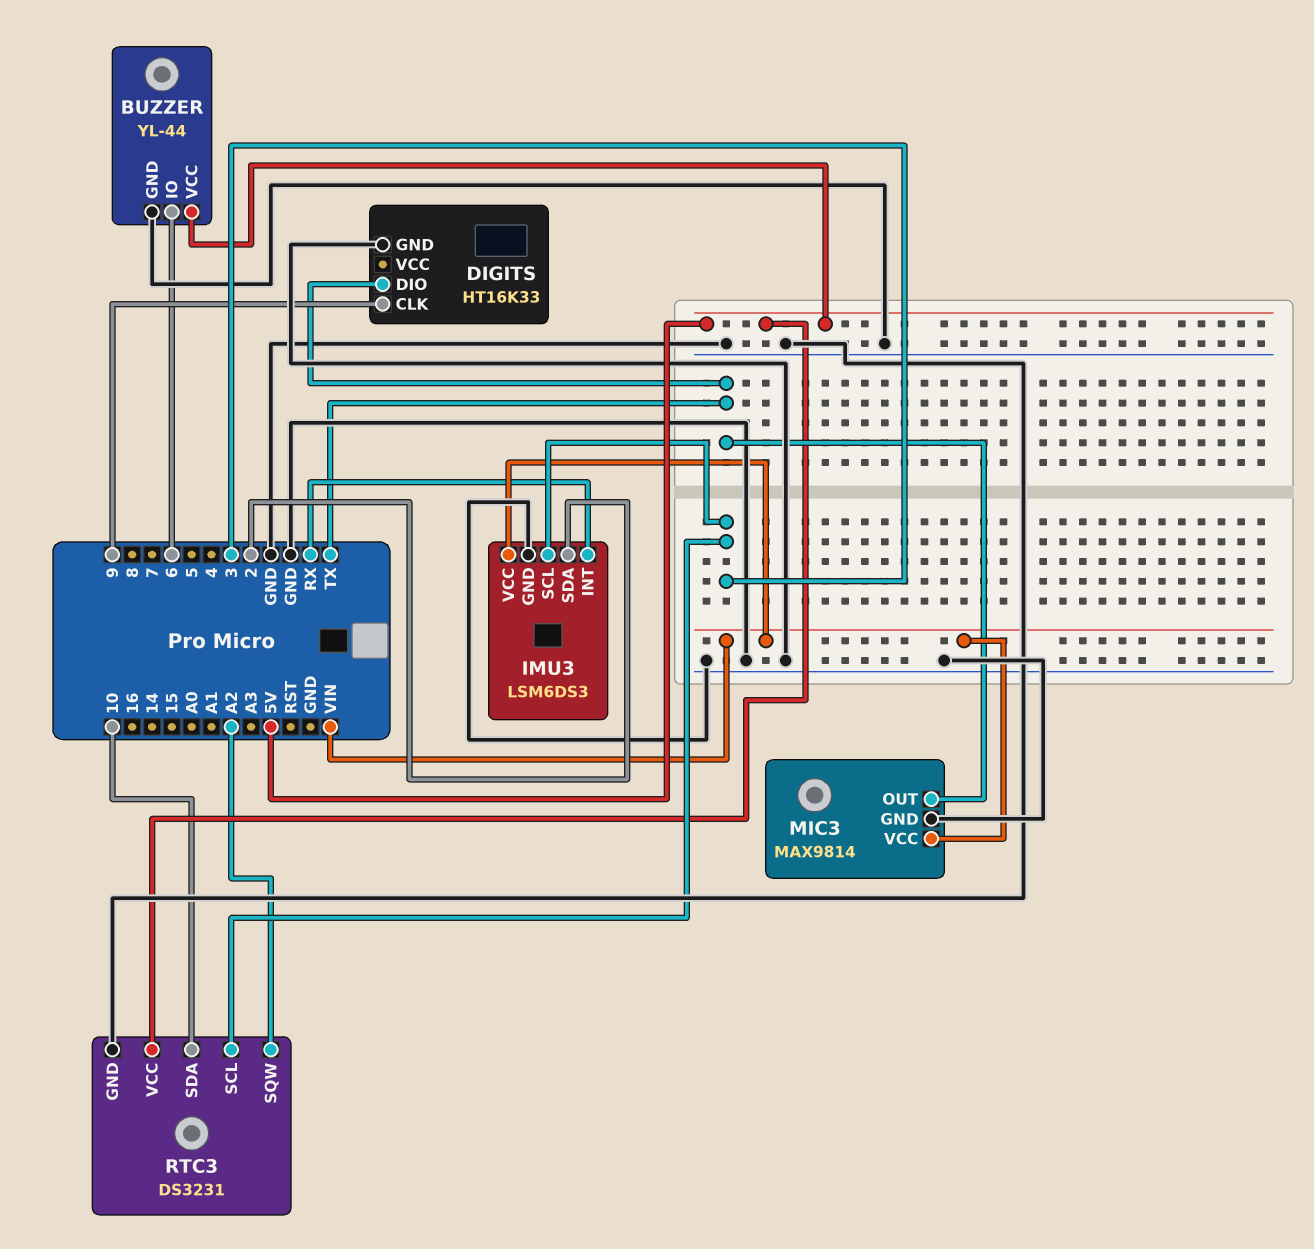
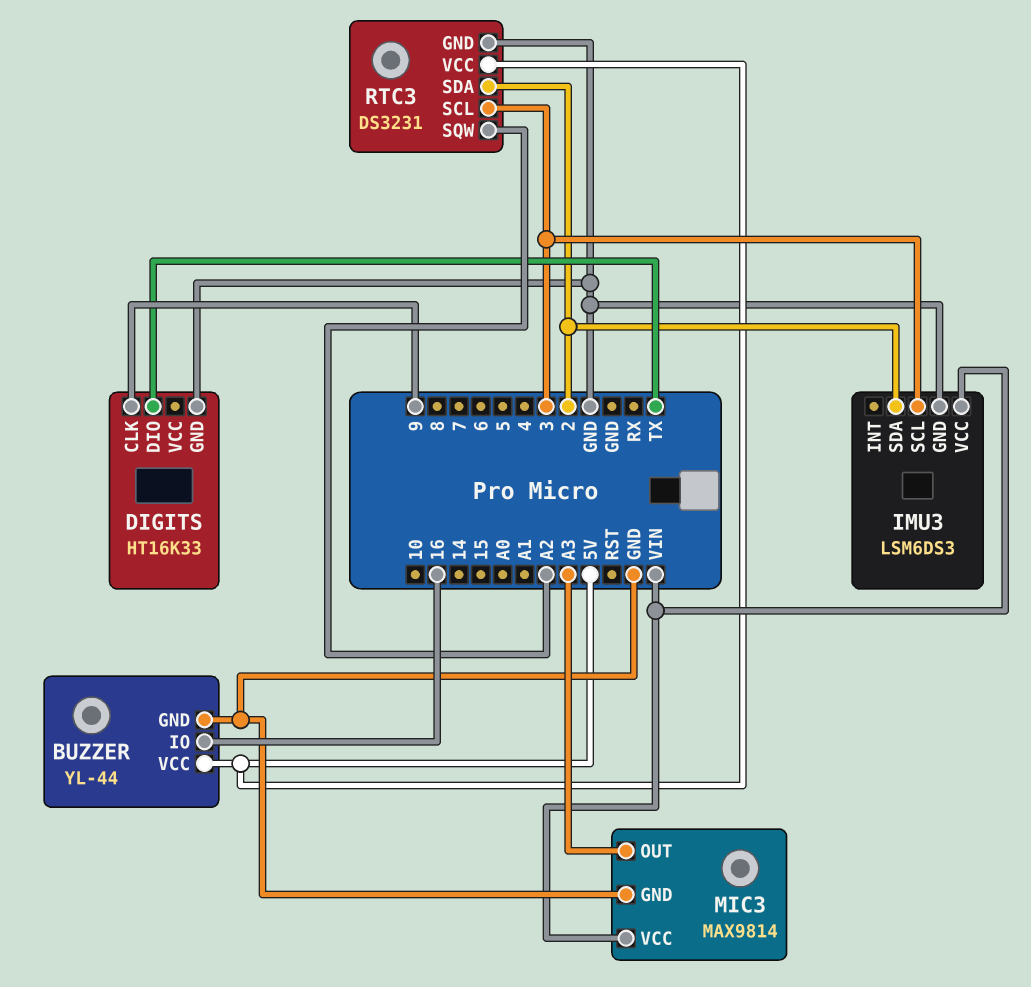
BUZZER pin IO: 6 -> 16
IMU3 pin INT: RX -> none
MIC3 pin OUT: TX -> A3
RTC3 pin SDA: 10 -> 2

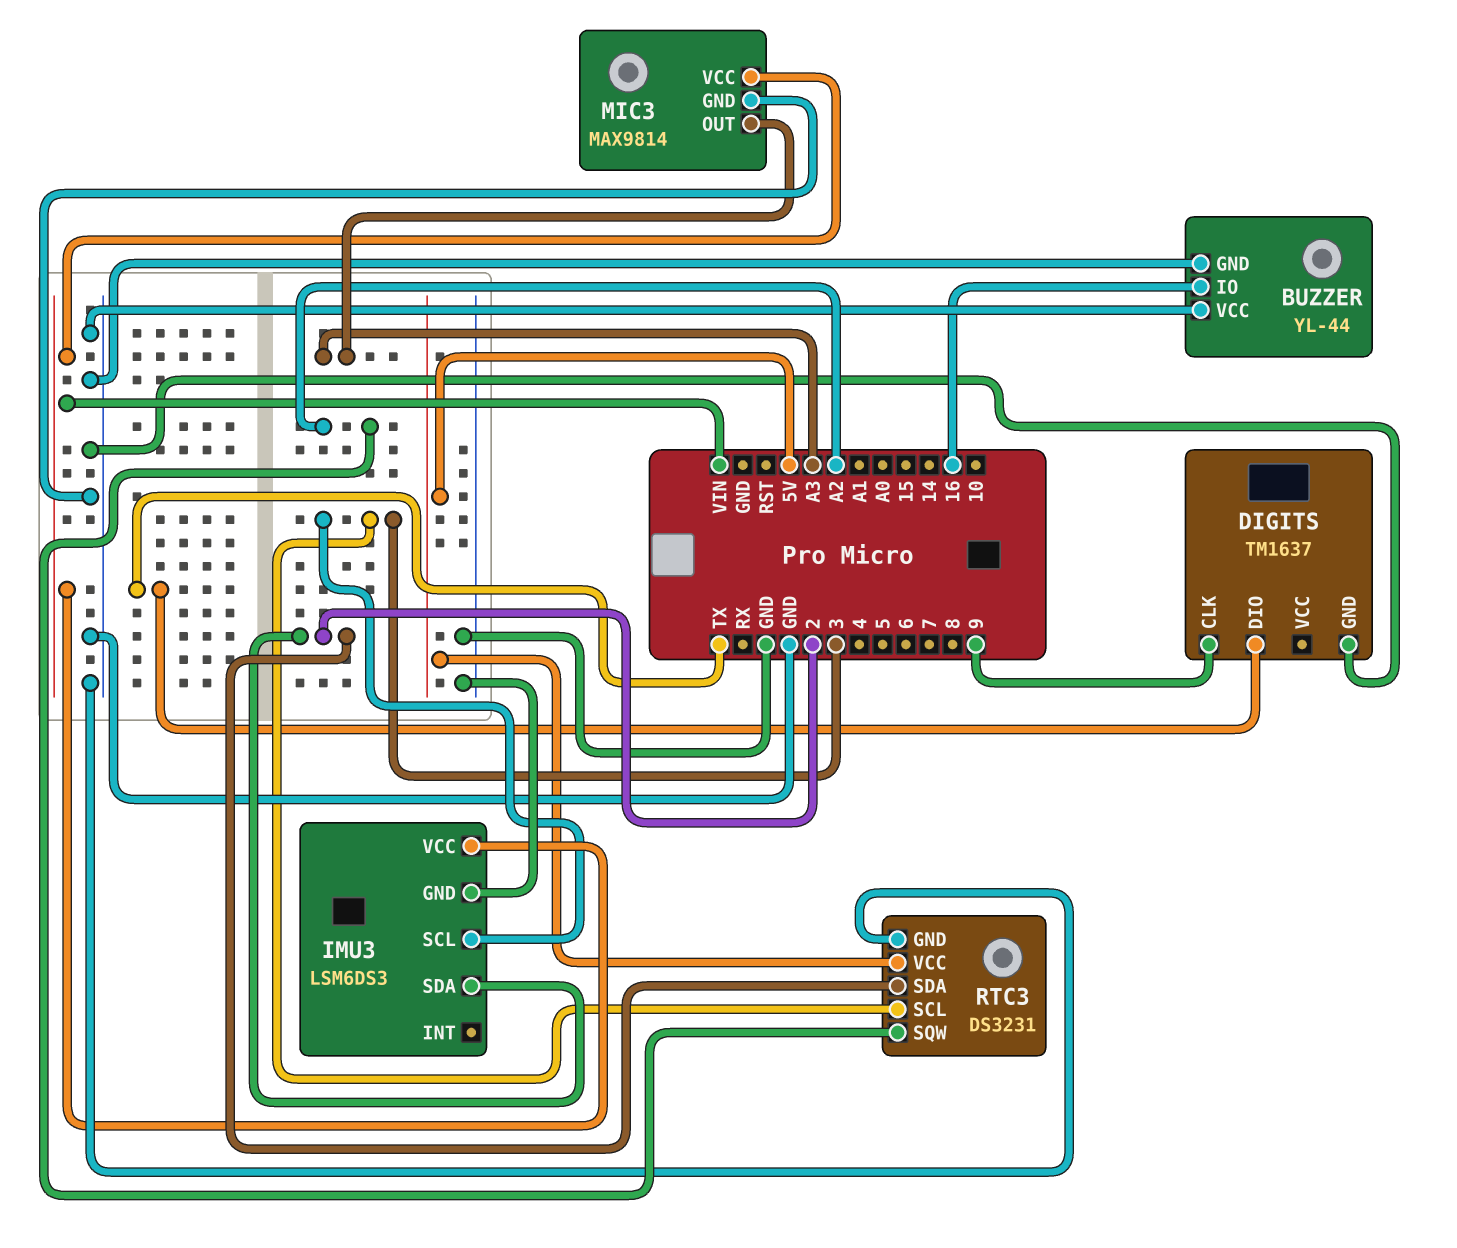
BUZZER pin VCC: 5V -> GND
DIGITS: HT16K33 -> TM1637

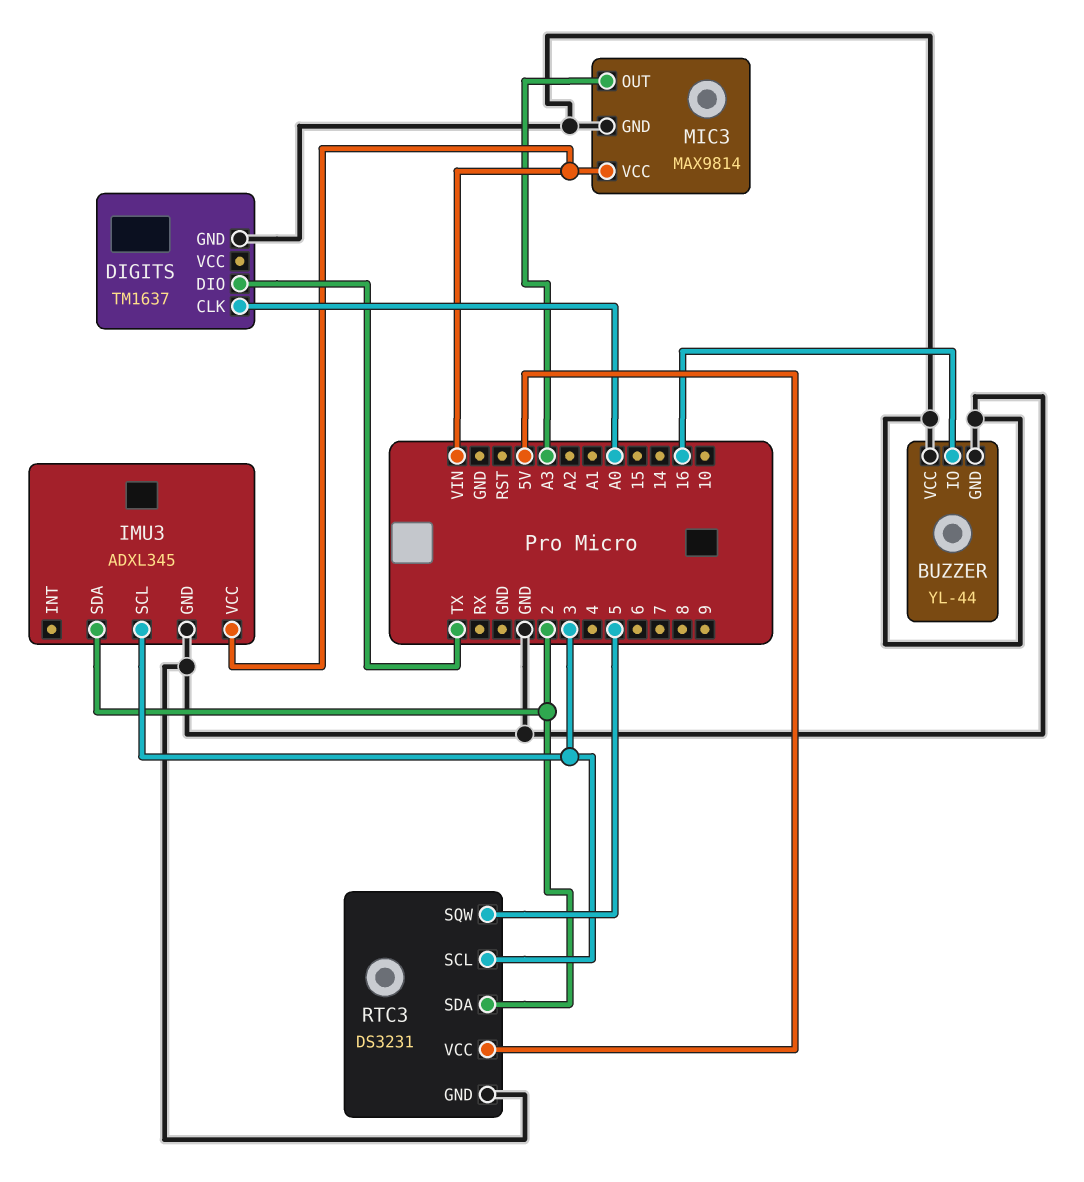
DIGITS pin CLK: 9 -> A0
IMU3: LSM6DS3 -> ADXL345
RTC3 pin SQW: A2 -> 5

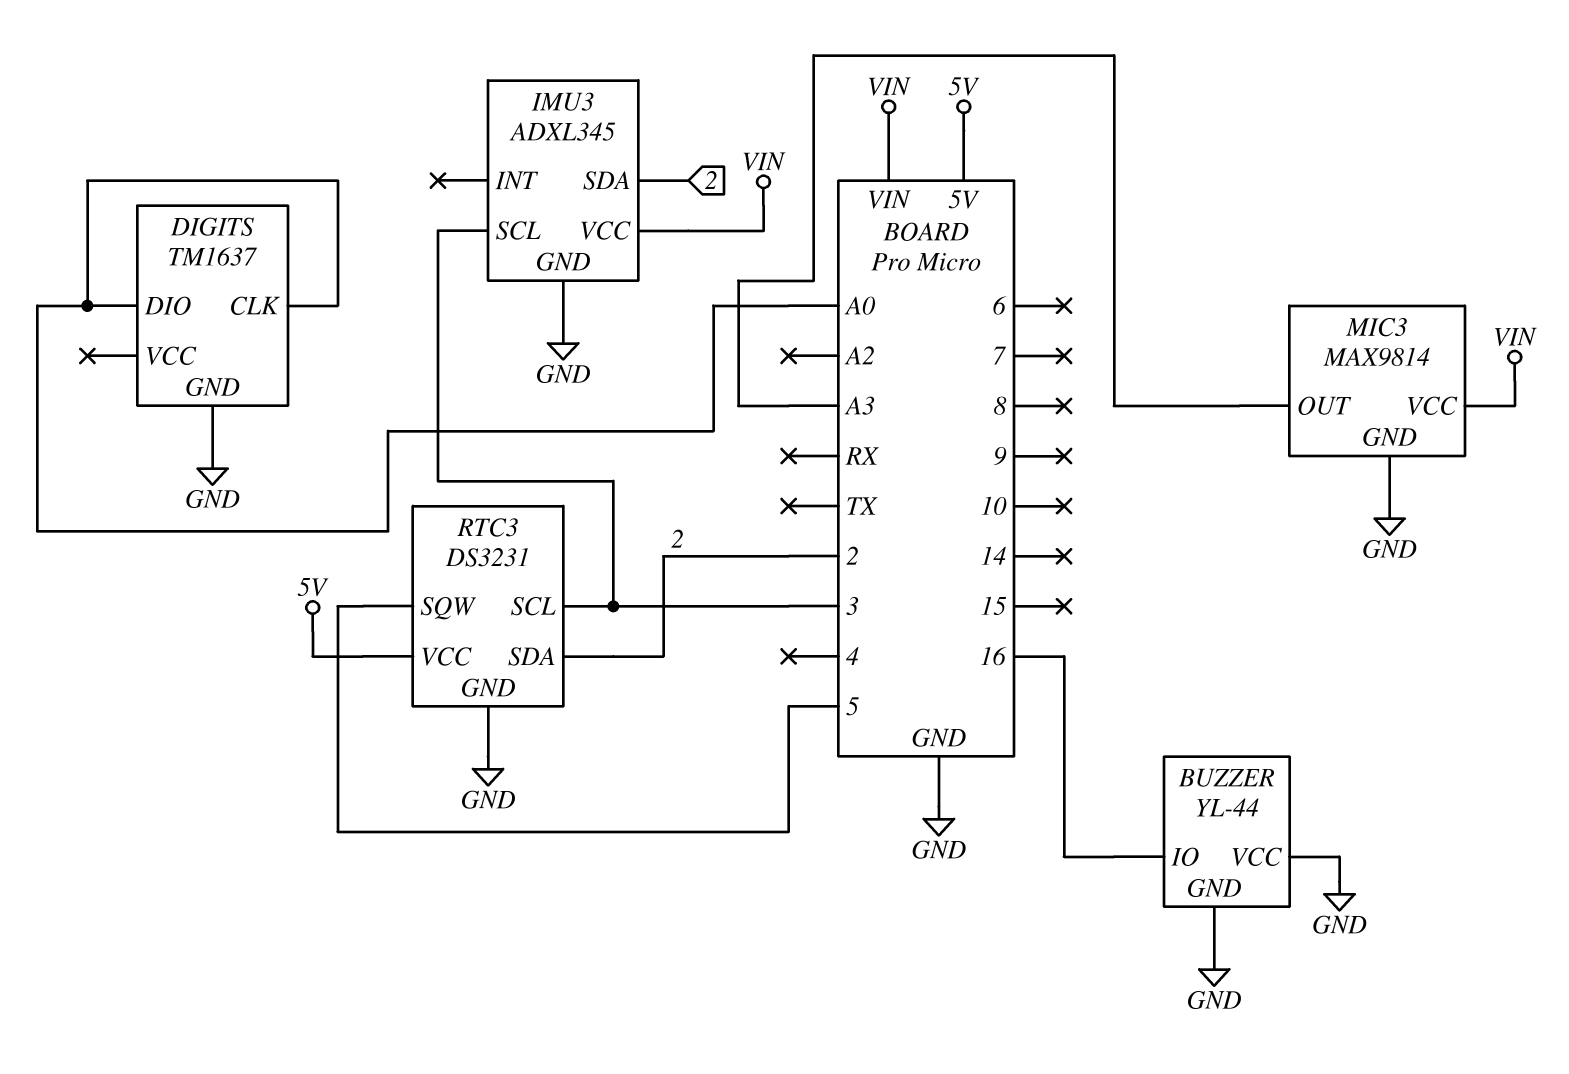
DIGITS pin DIO: TX -> A0

